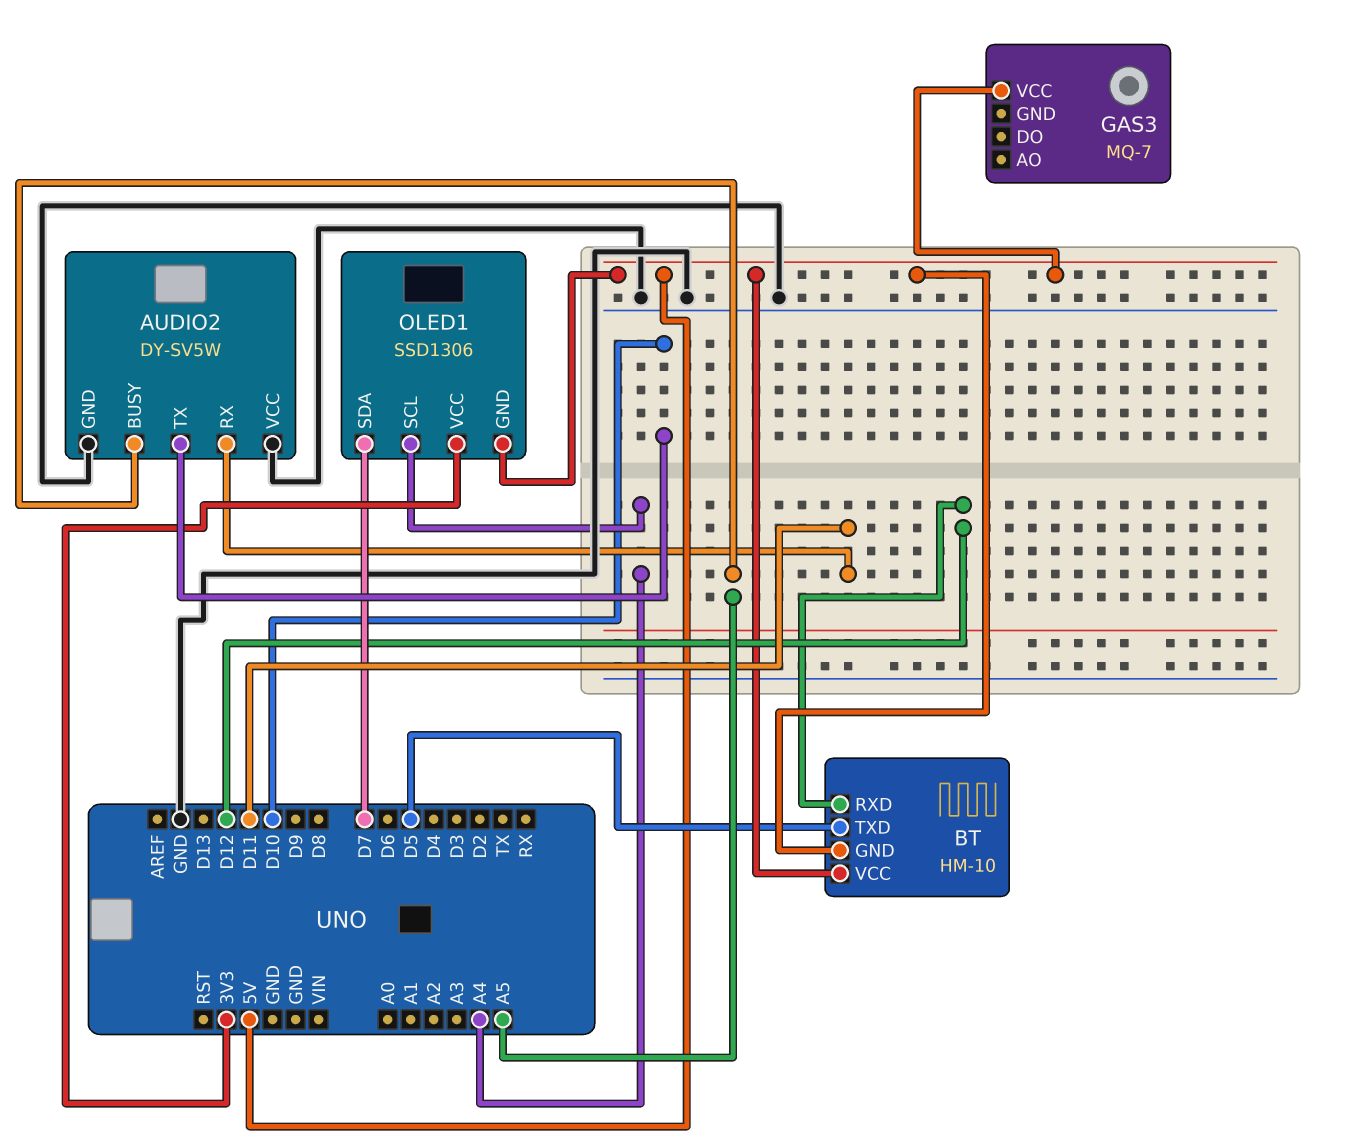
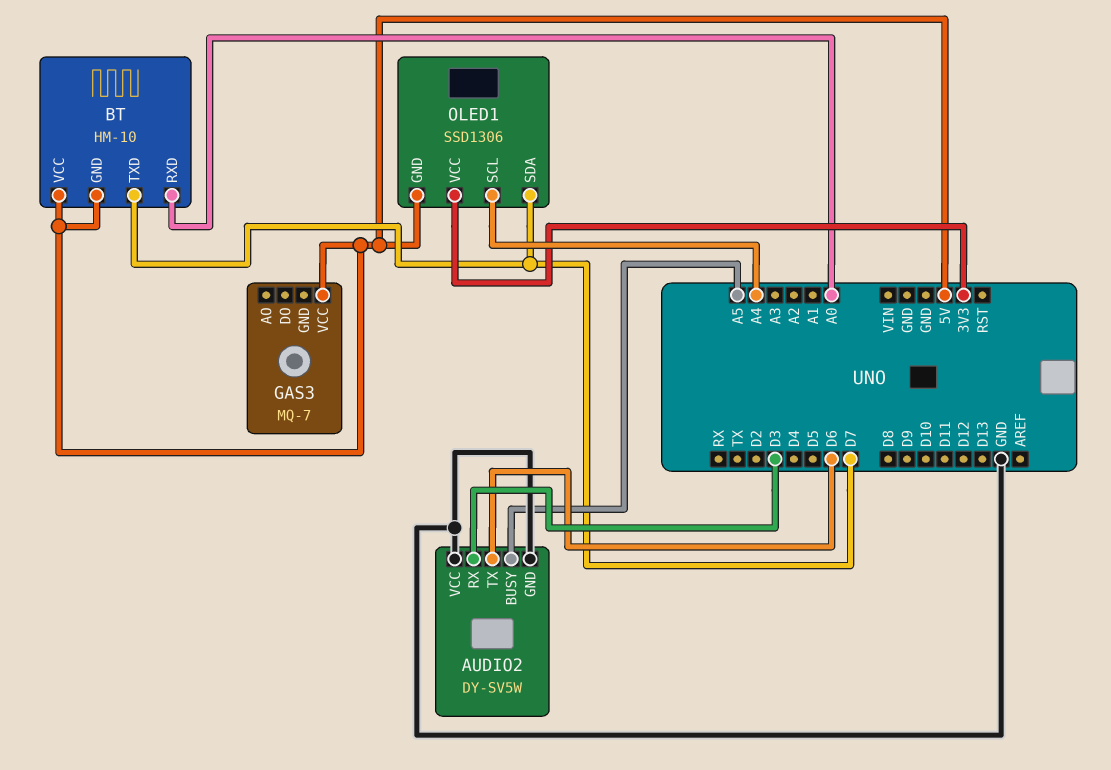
AUDIO2 pin RX: D11 -> D3
AUDIO2 pin TX: D10 -> D6
BT pin RXD: D12 -> A0
BT pin TXD: D5 -> D7

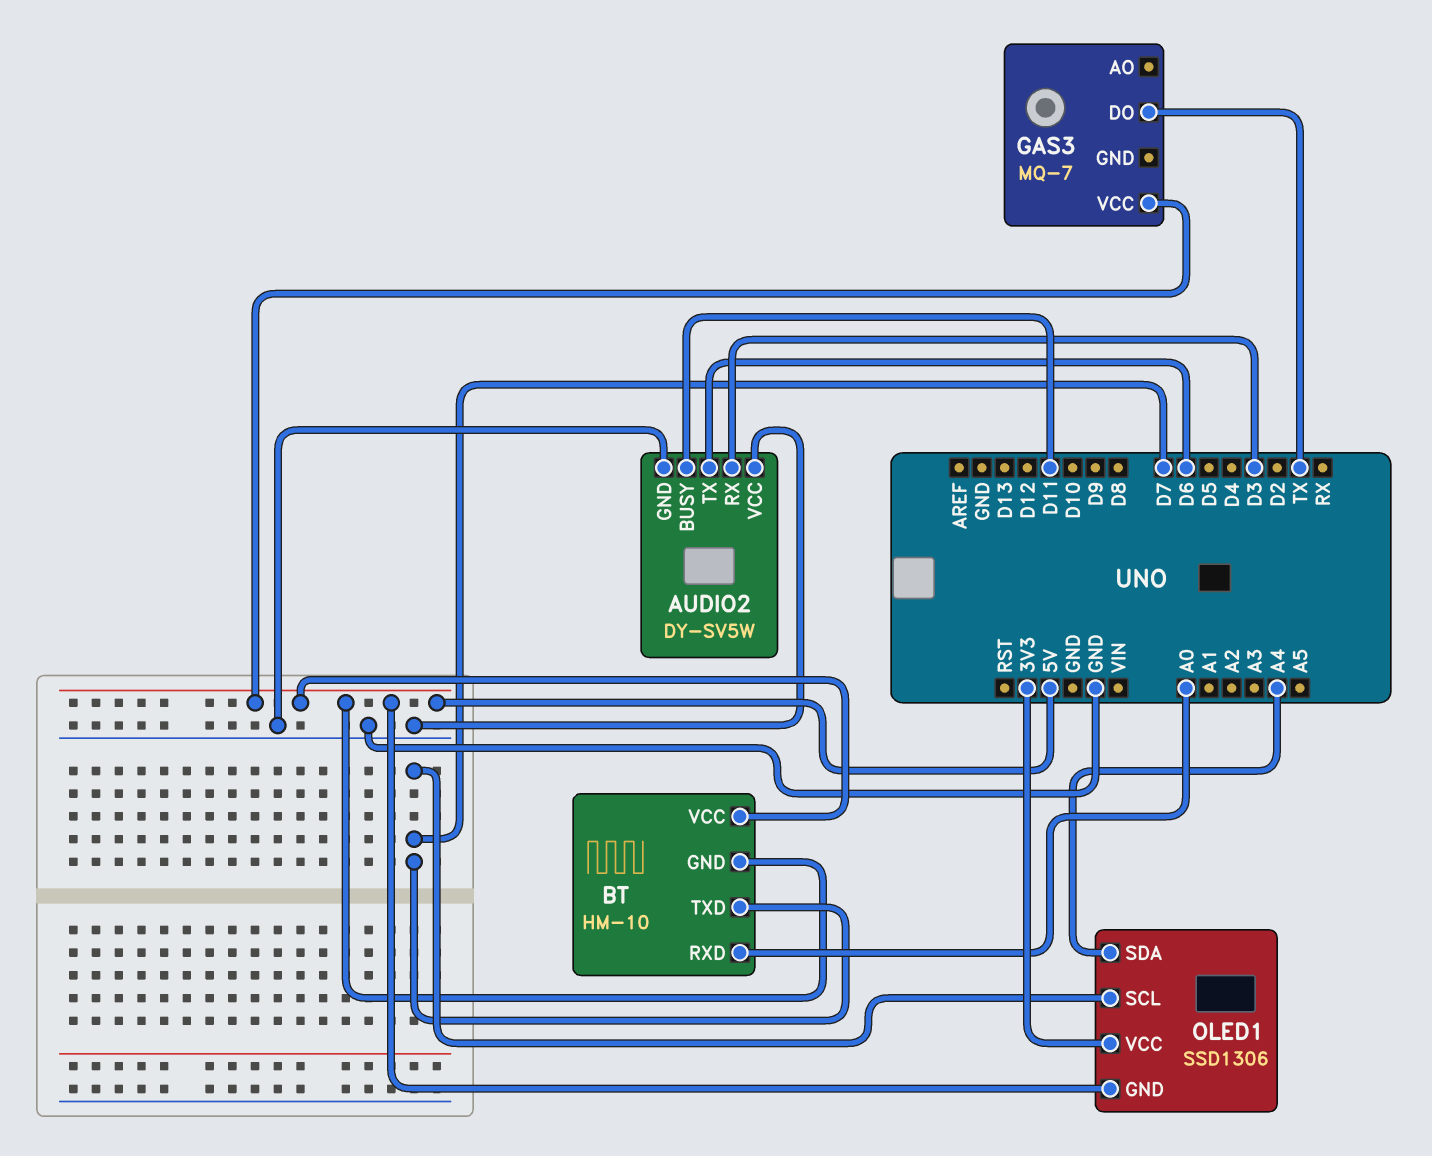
AUDIO2 pin BUSY: A5 -> D11
GAS3 pin DO: none -> TX
OLED1 pin SCL: A4 -> D7
OLED1 pin SDA: D7 -> A4

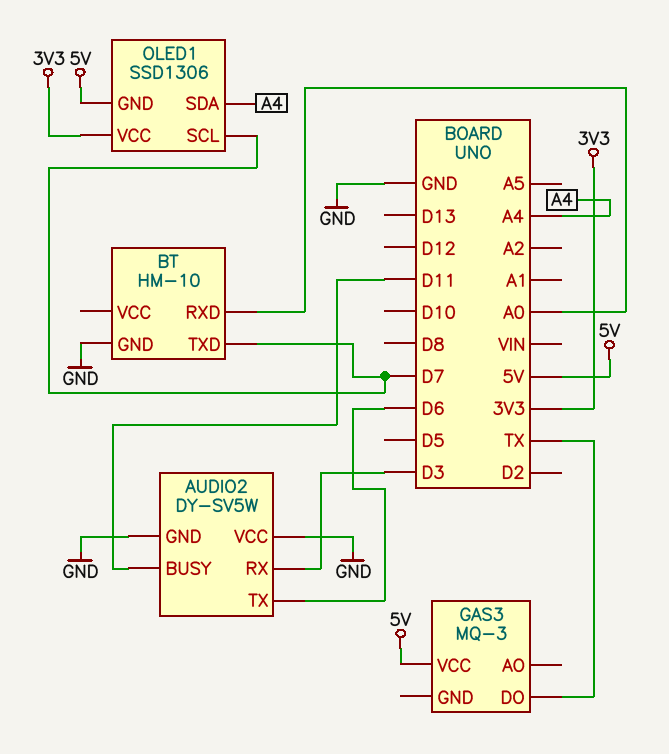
BT pin GND: 5V -> GND
BT pin VCC: 5V -> none
GAS3: MQ-7 -> MQ-3

